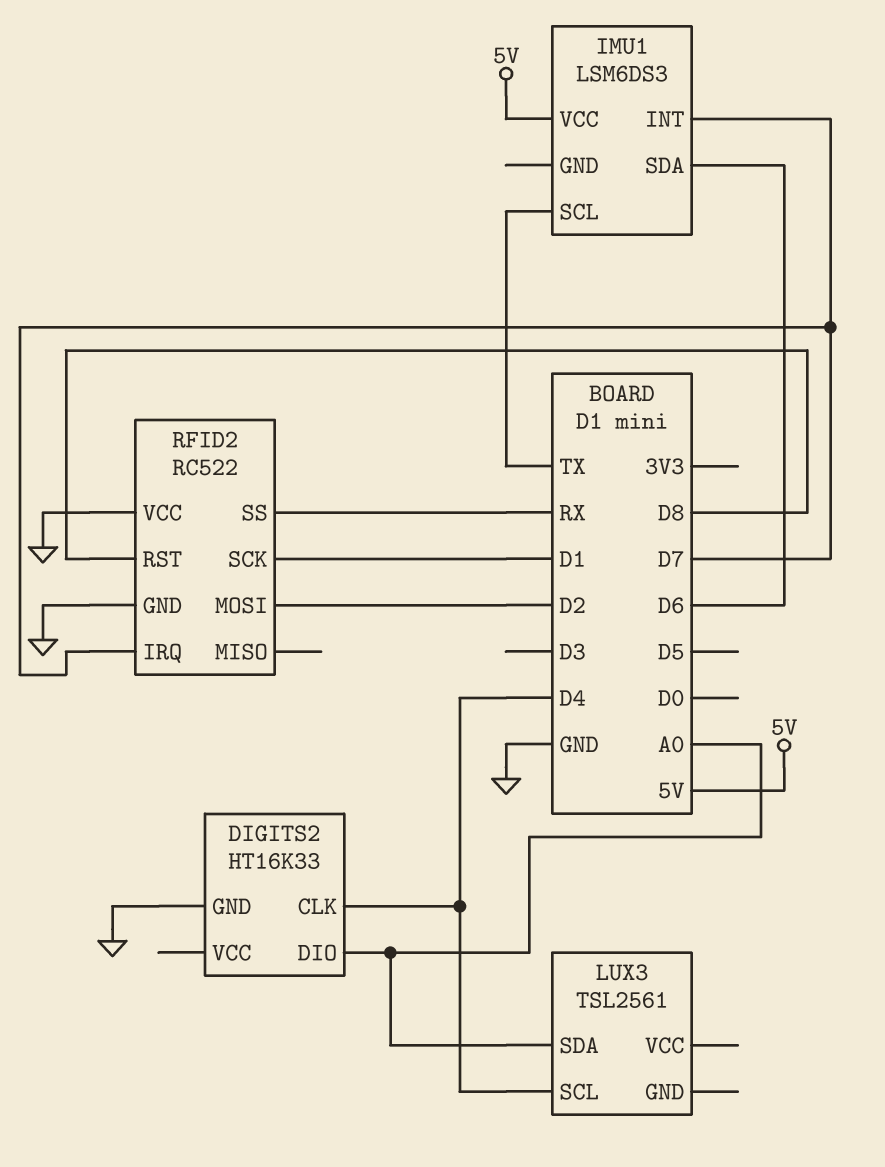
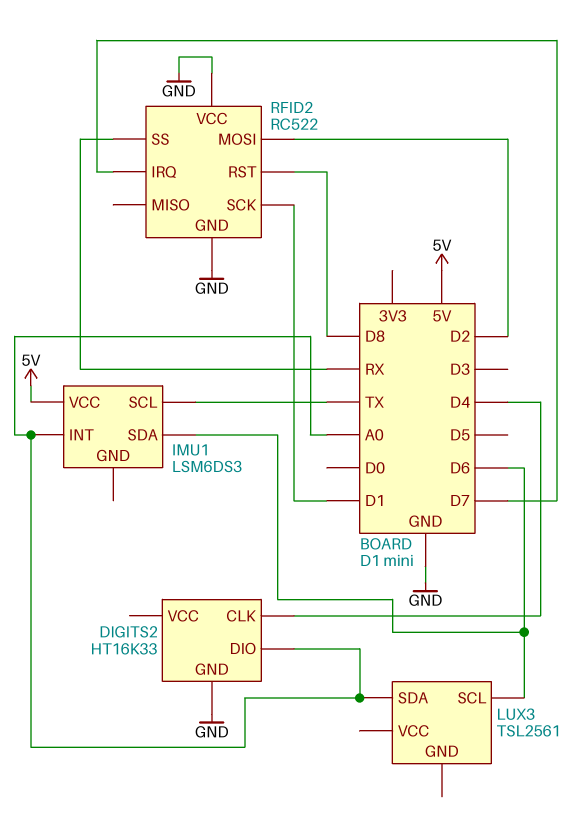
IMU1 pin INT: D7 -> A0
LUX3 pin SCL: D4 -> D6

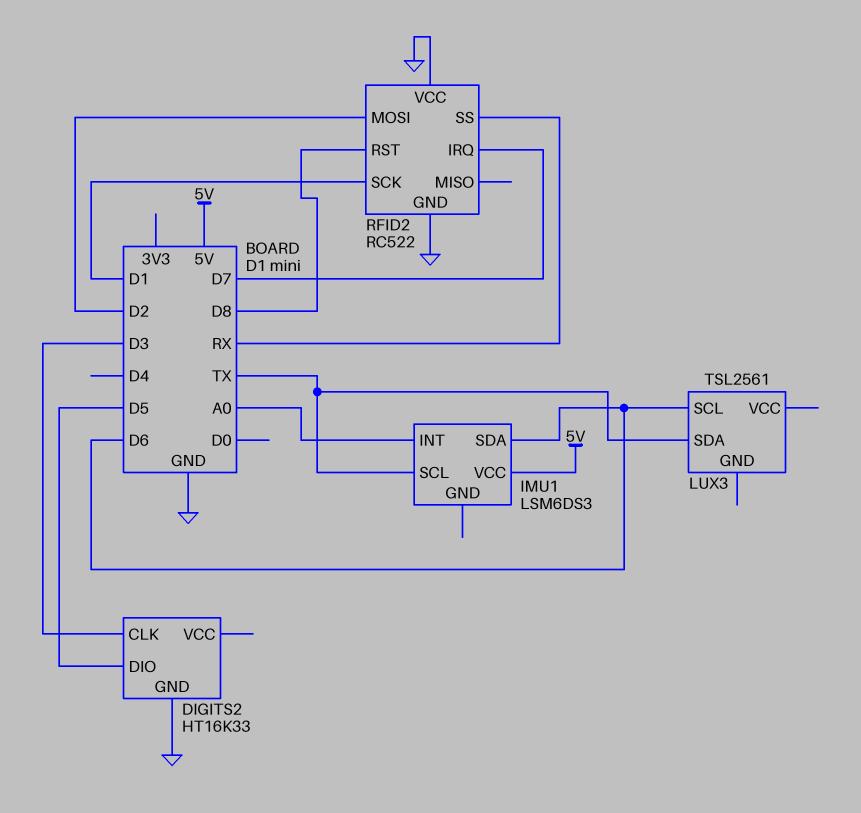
DIGITS2 pin CLK: D4 -> D3
DIGITS2 pin DIO: A0 -> D5
LUX3 pin SDA: A0 -> TX

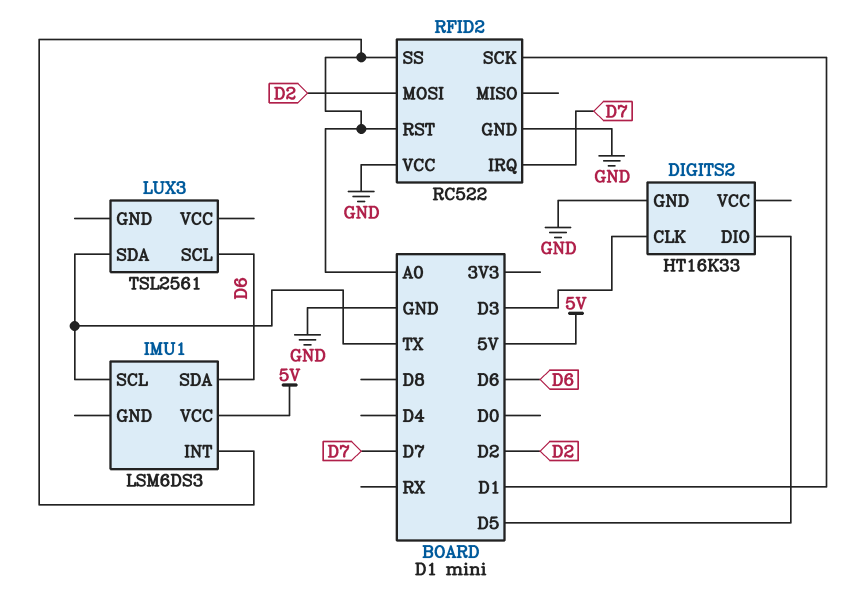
RFID2 pin RST: D8 -> A0
RFID2 pin SS: RX -> A0

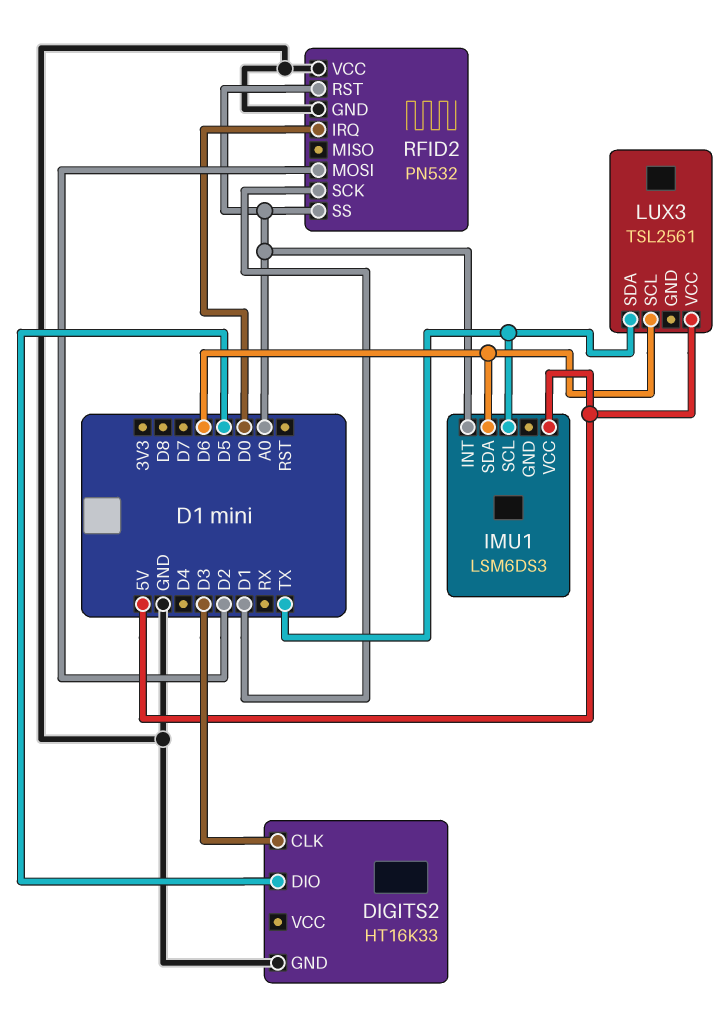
LUX3 pin VCC: none -> 5V
RFID2: RC522 -> PN532
RFID2 pin IRQ: D7 -> D0

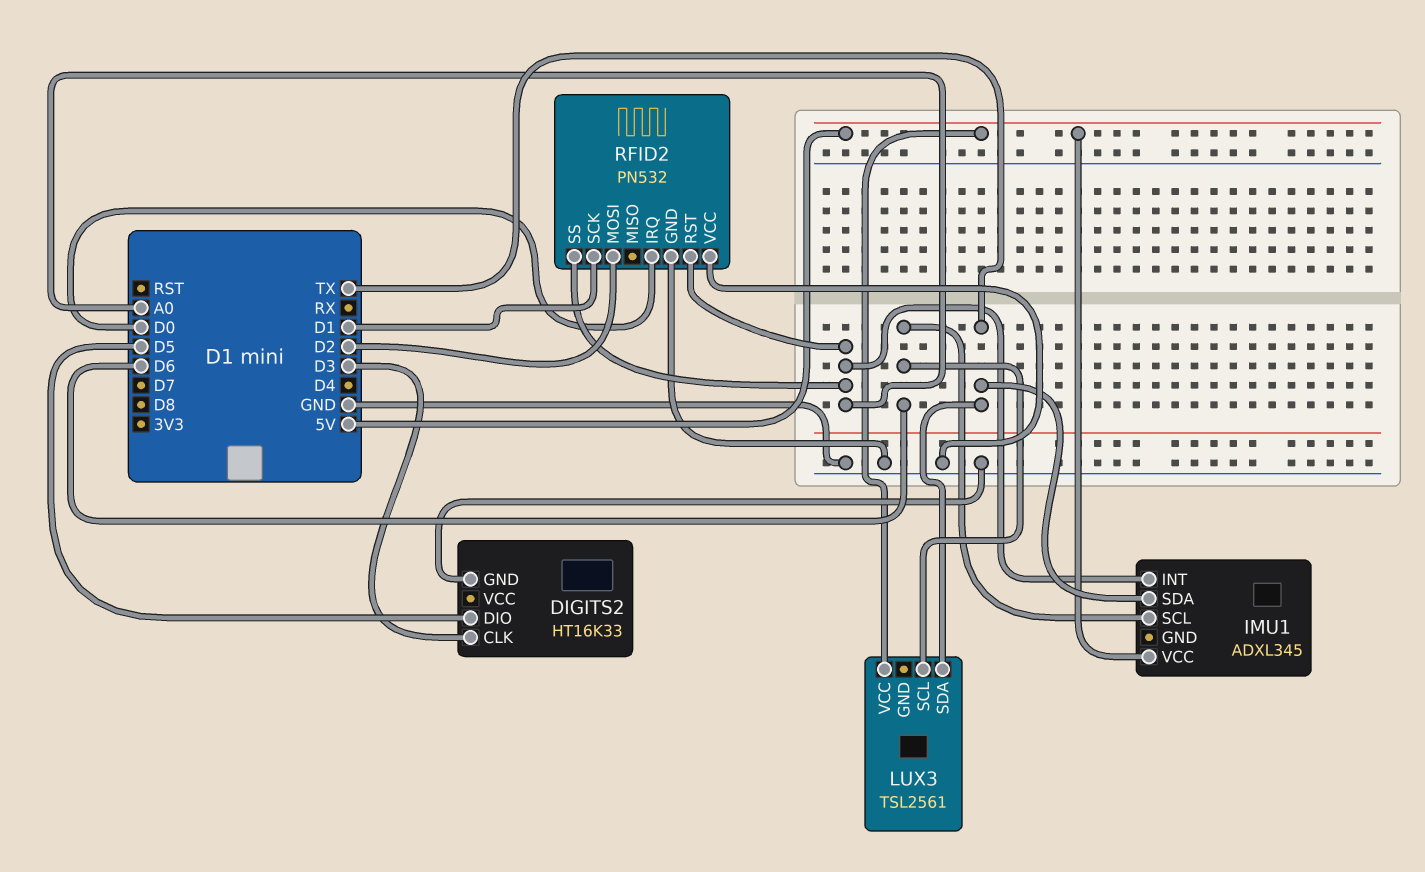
IMU1: LSM6DS3 -> ADXL345
IMU1 pin SCL: TX -> D6
IMU1 pin SDA: D6 -> TX

